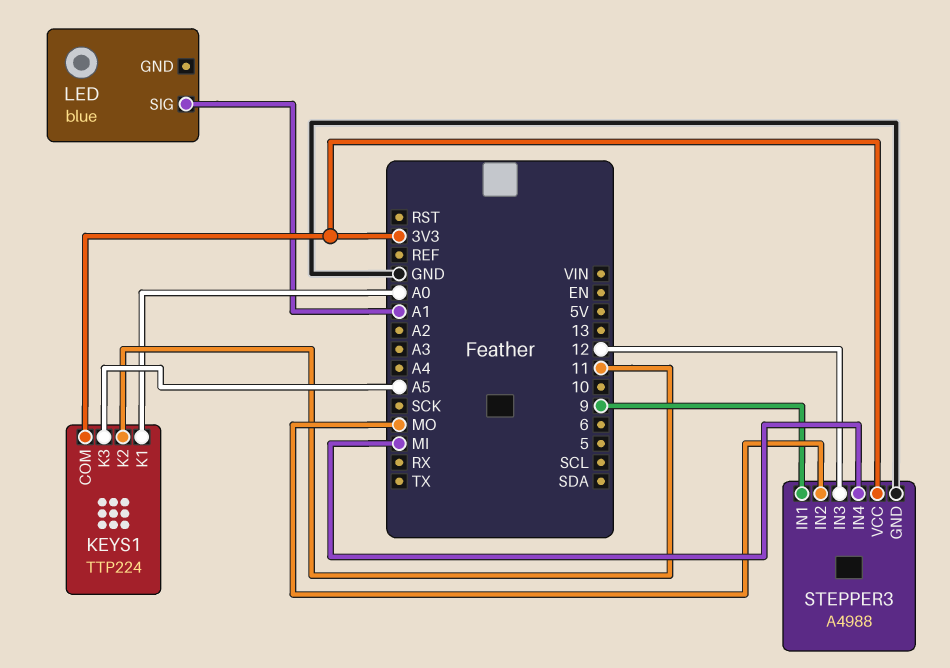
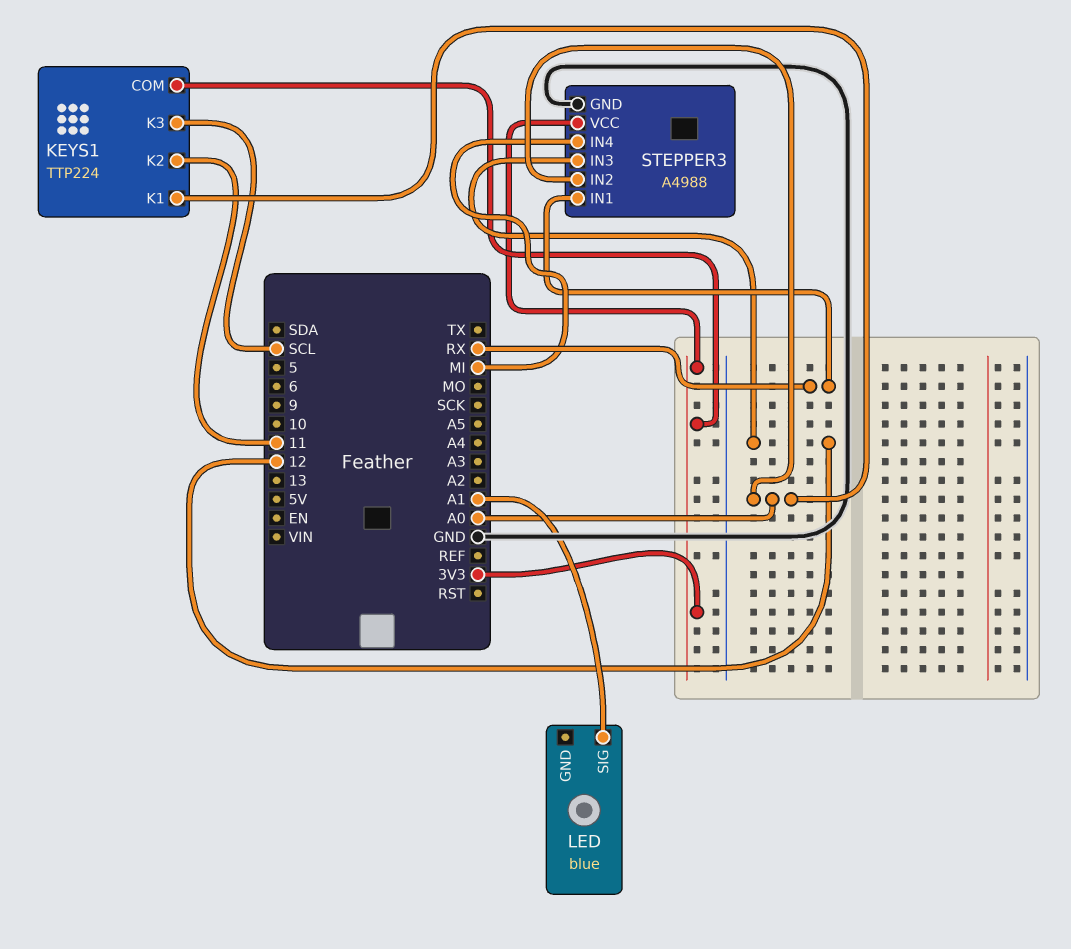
KEYS1 pin K3: A5 -> SCL
STEPPER3 pin IN1: 9 -> RX
STEPPER3 pin IN2: MO -> A0

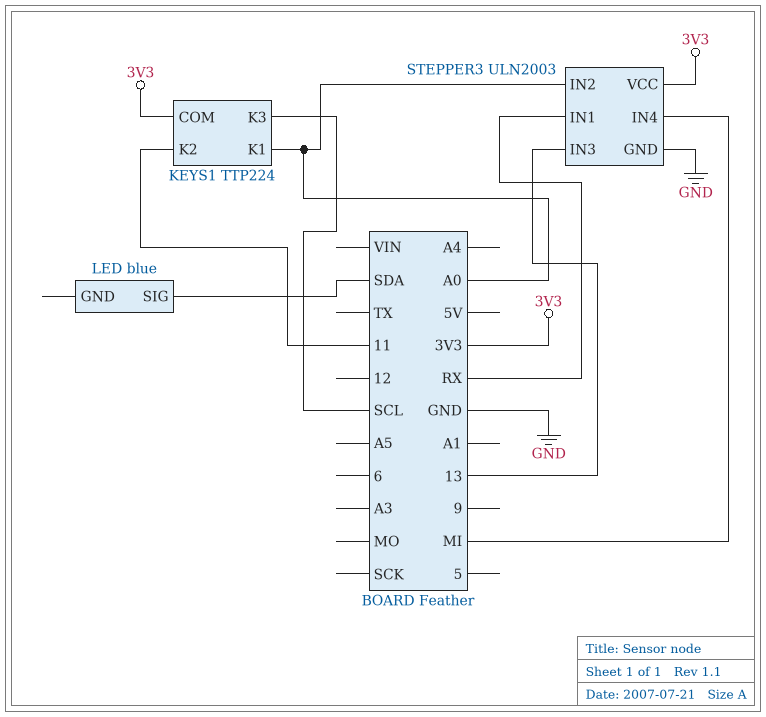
LED pin SIG: A1 -> SDA
STEPPER3: A4988 -> ULN2003
STEPPER3 pin IN3: 12 -> 13

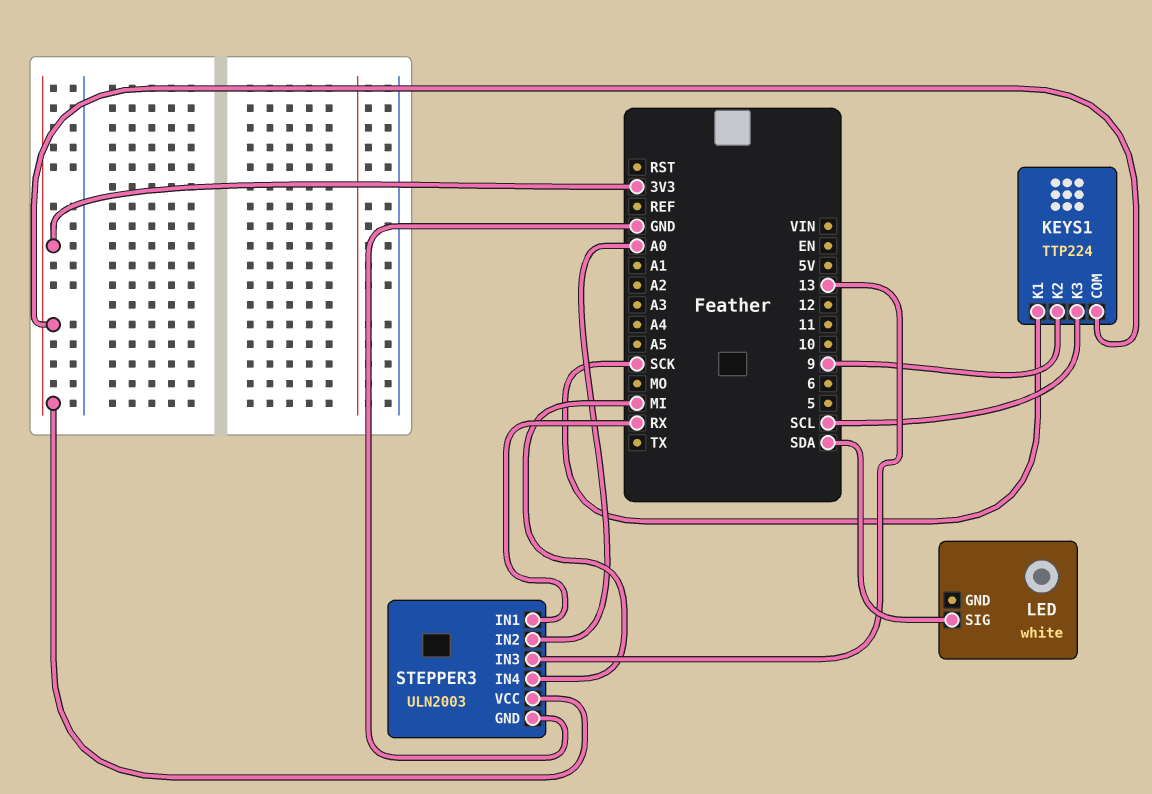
KEYS1 pin K1: A0 -> SCK
KEYS1 pin K2: 11 -> 9
LED: blue -> white

